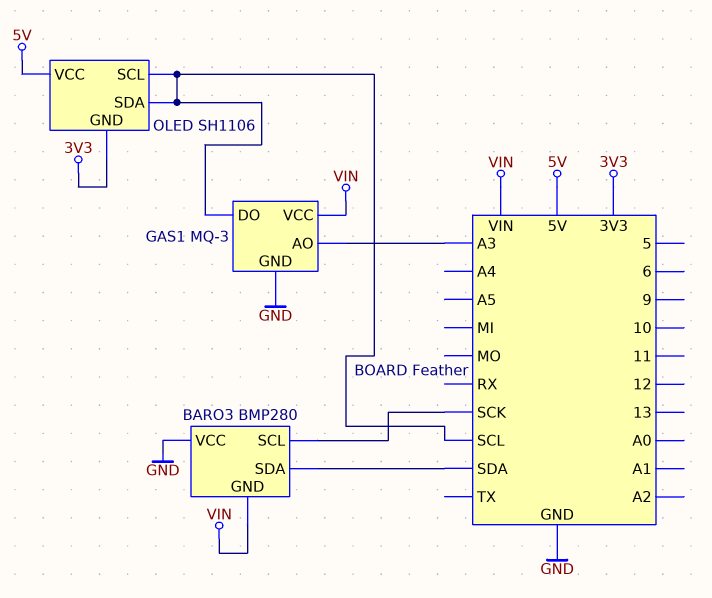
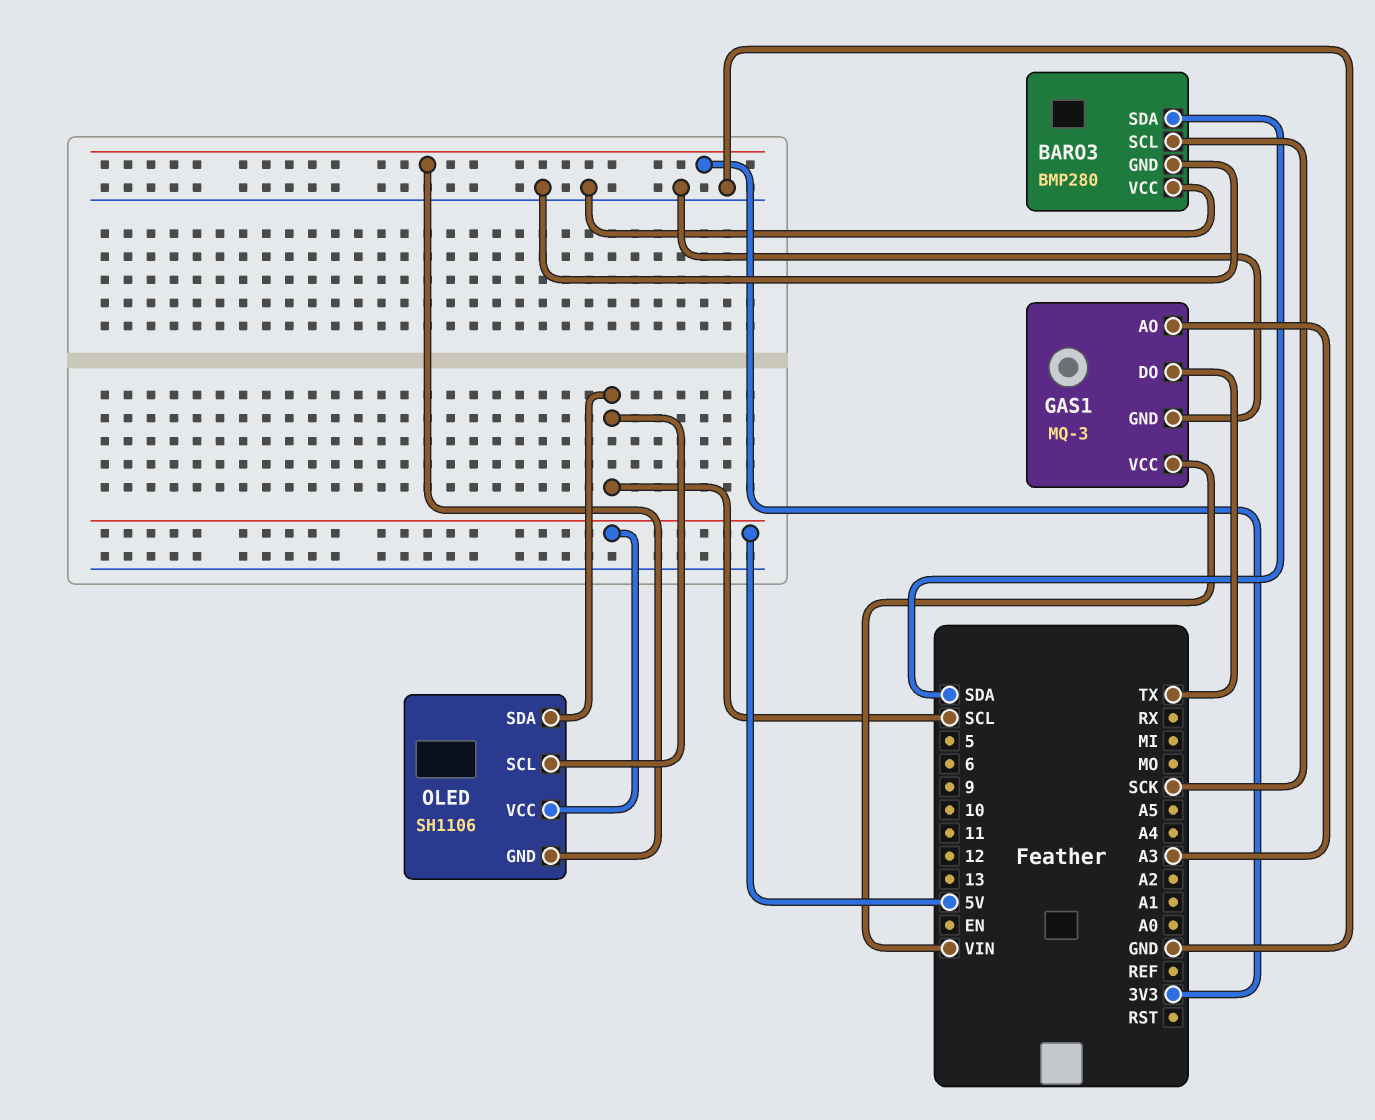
BARO3 pin GND: VIN -> GND
GAS1 pin DO: SCL -> TX

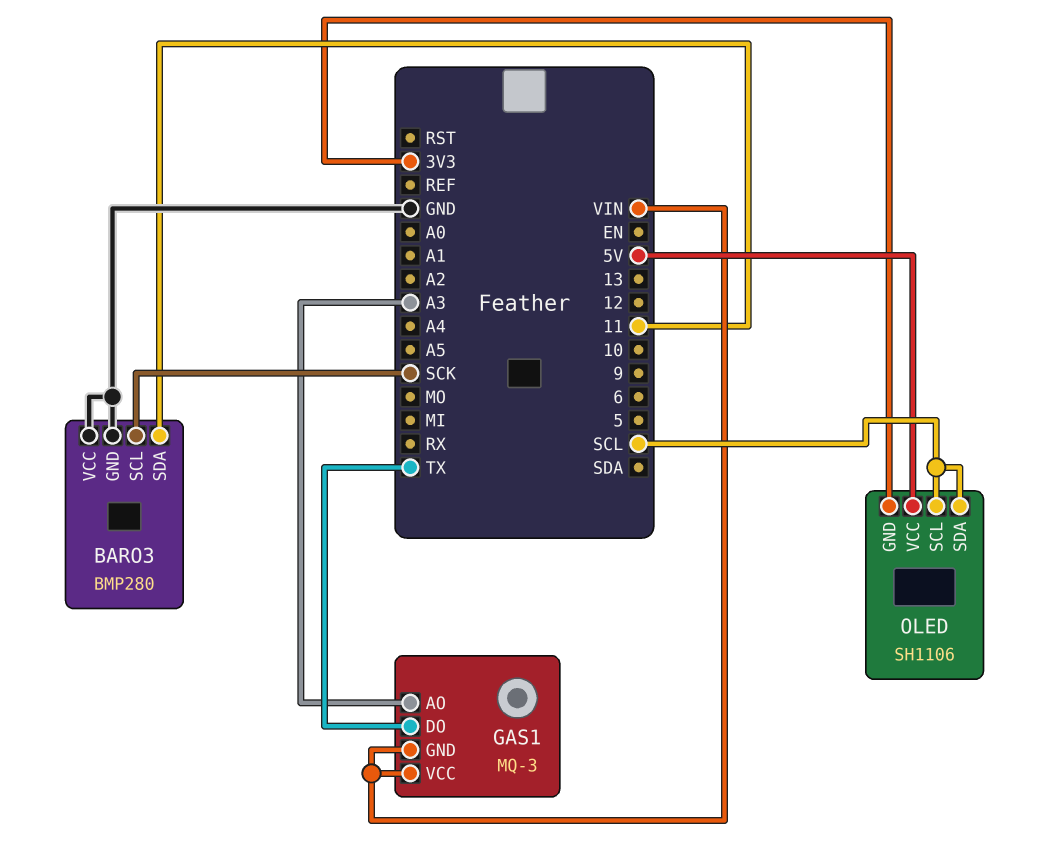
BARO3 pin SDA: SDA -> 11
GAS1 pin GND: GND -> VIN

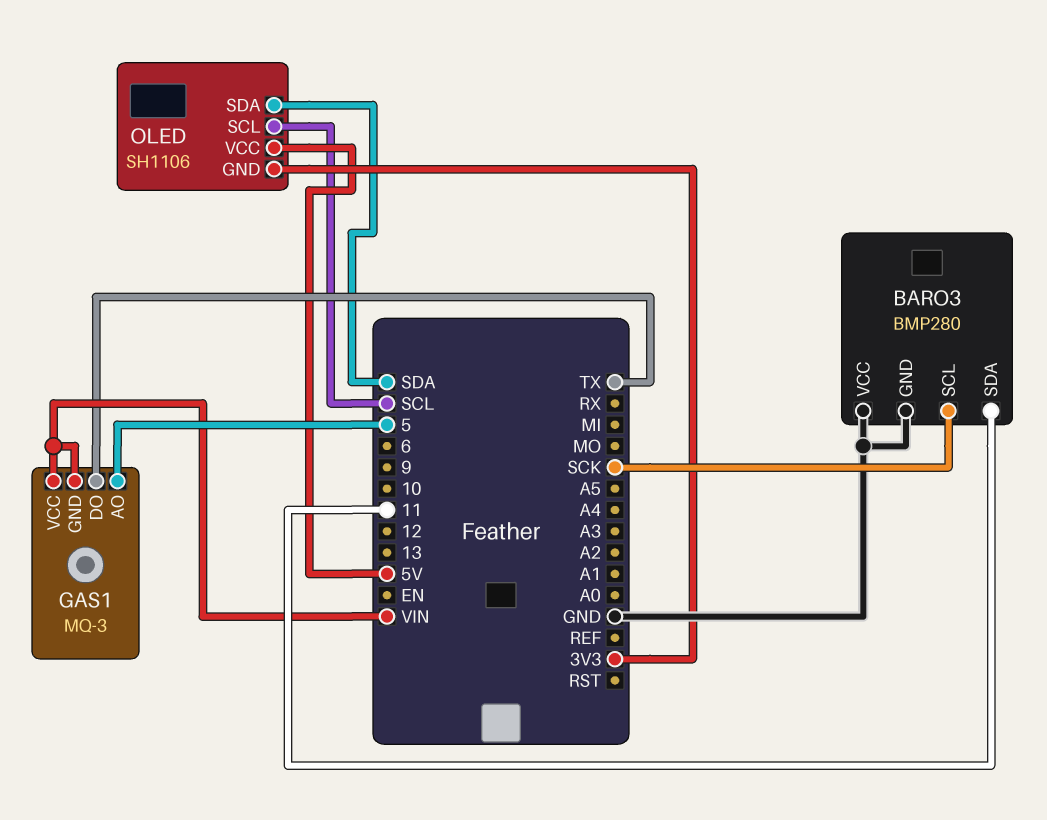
GAS1 pin AO: A3 -> 5
OLED pin SDA: SCL -> SDA

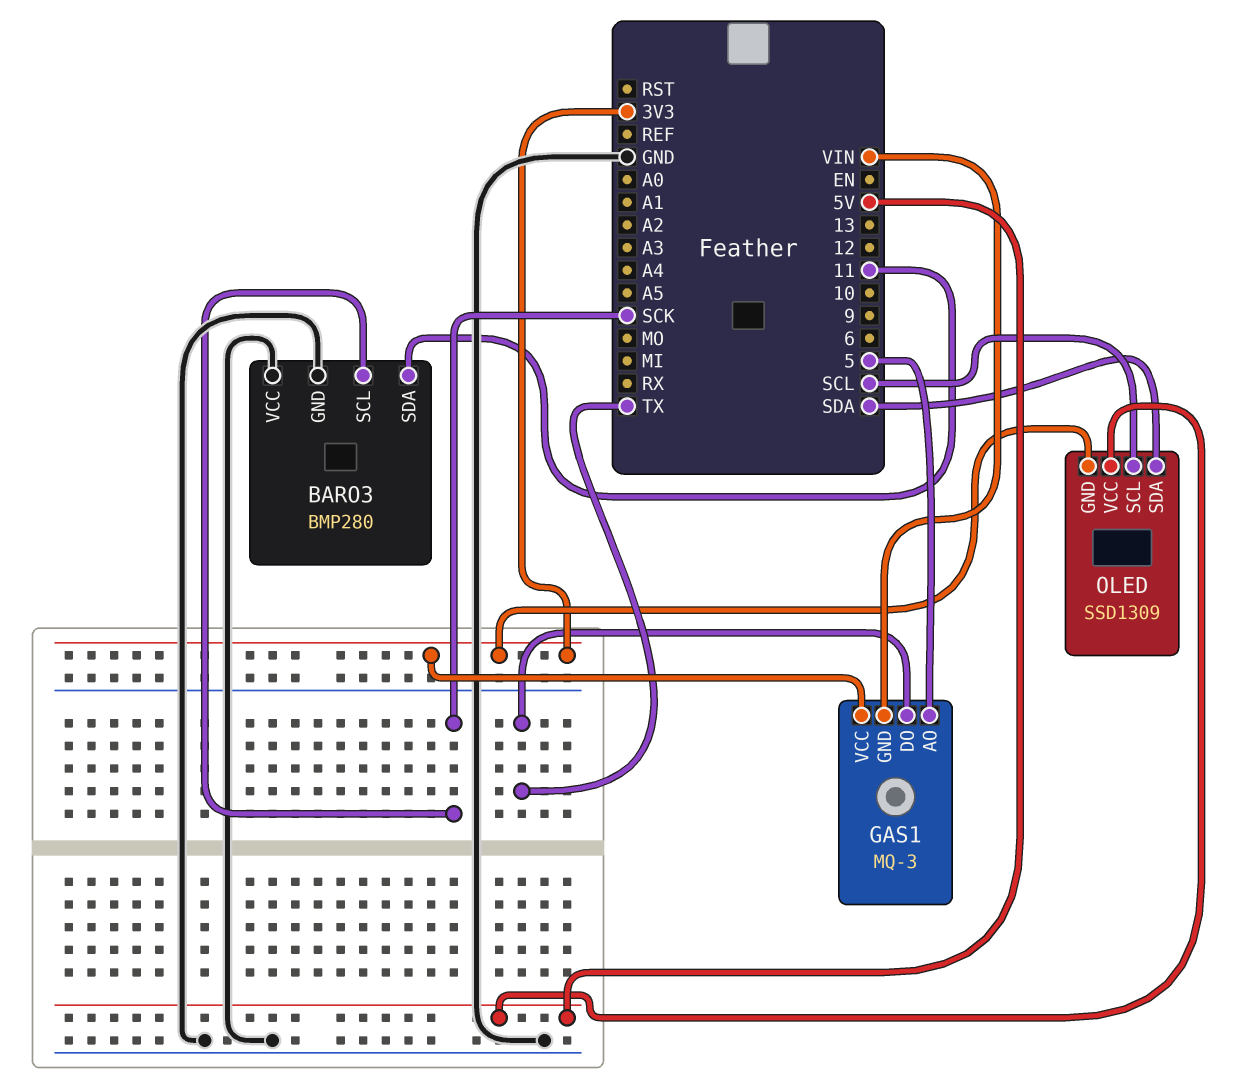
GAS1 pin VCC: VIN -> 3V3
OLED: SH1106 -> SSD1309

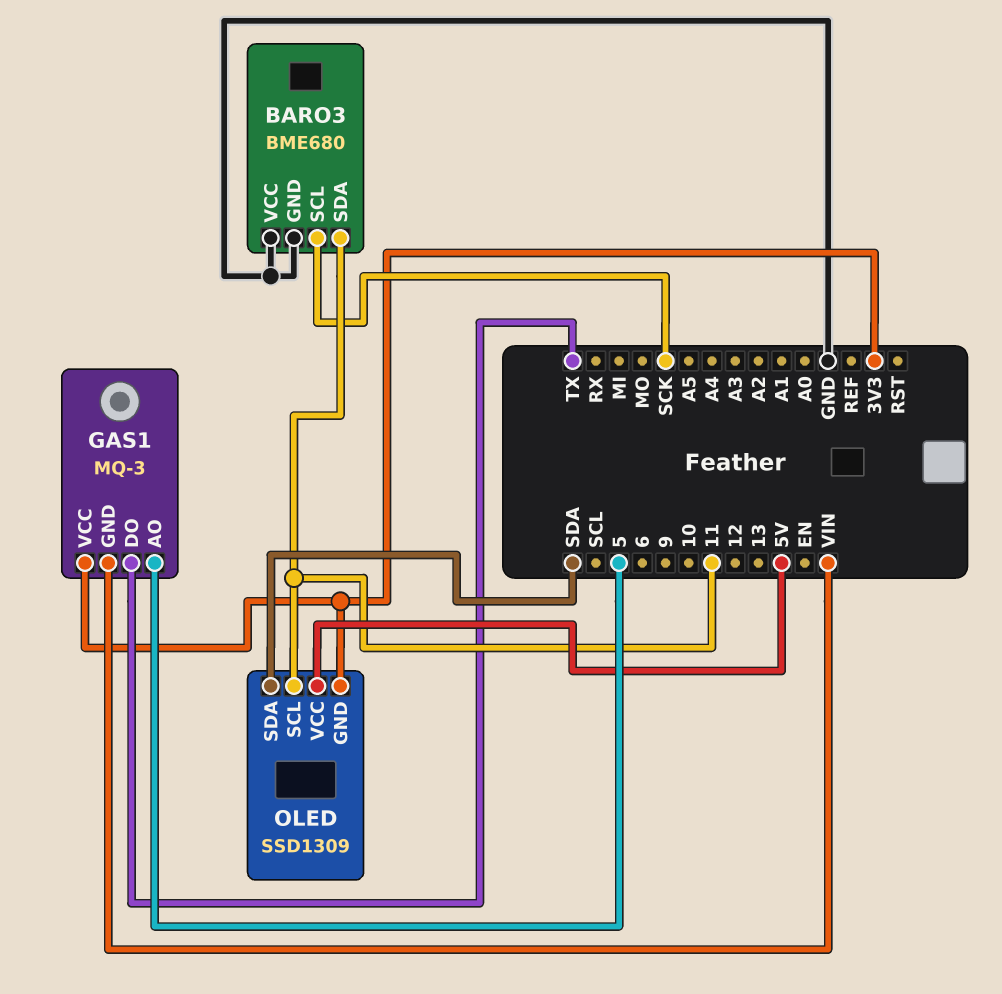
BARO3: BMP280 -> BME680
OLED pin SCL: SCL -> 11

